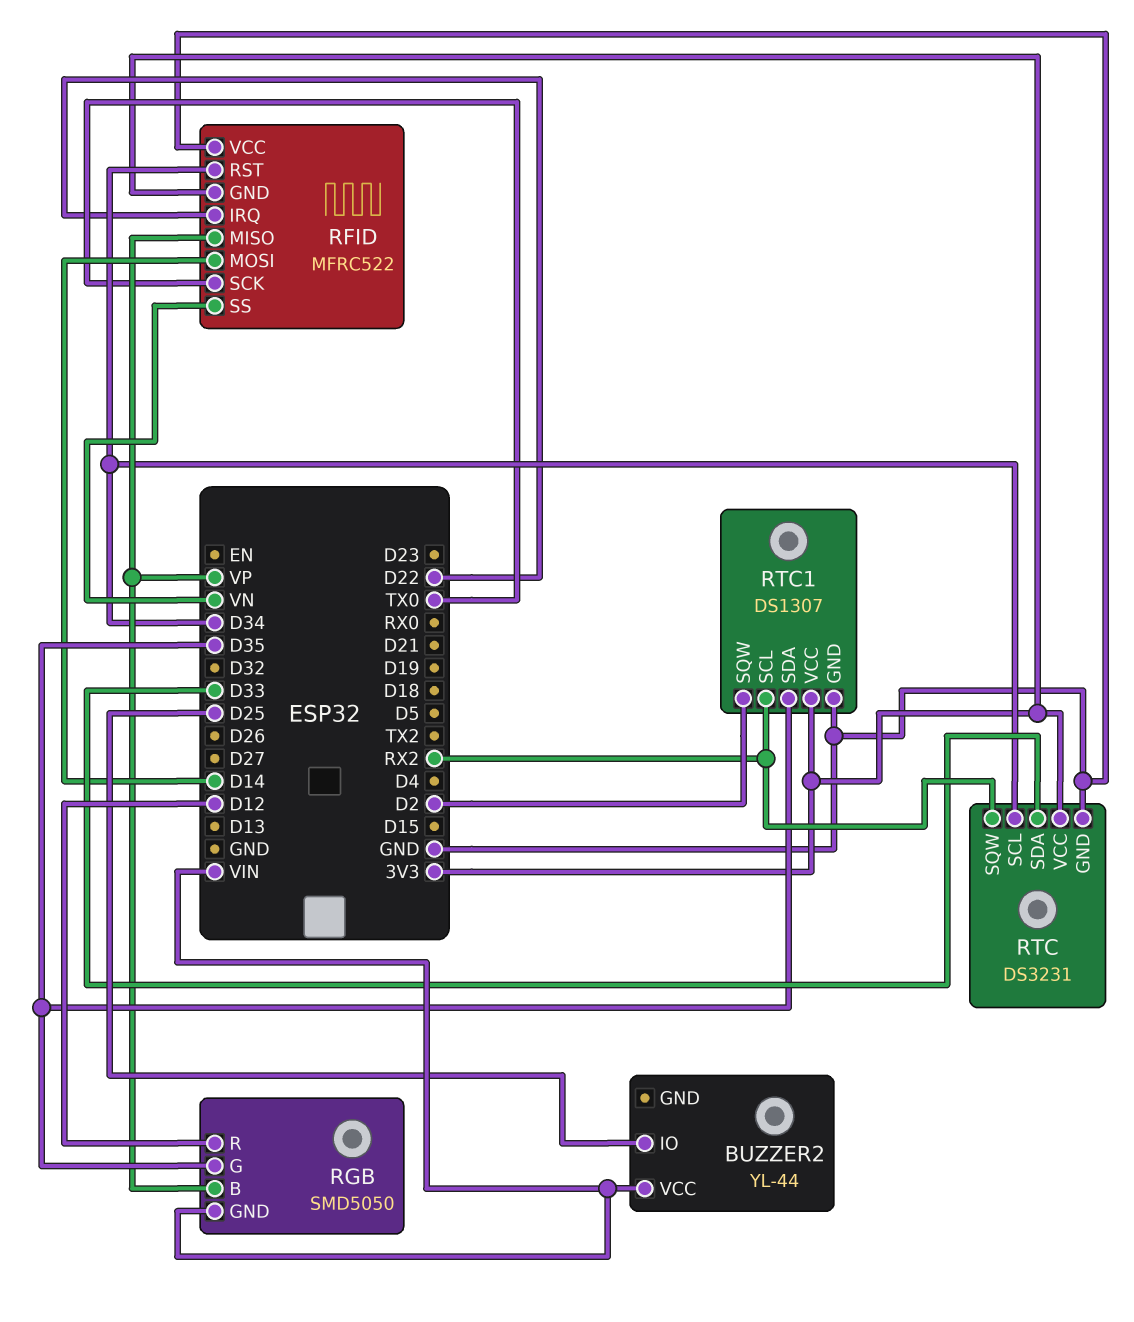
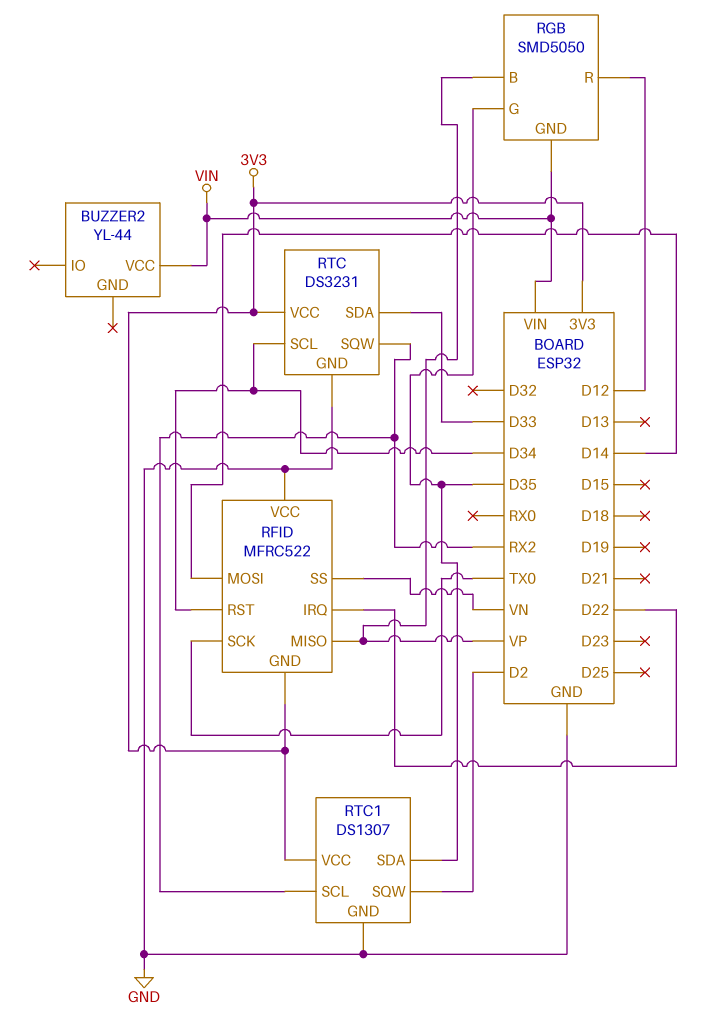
BUZZER2 pin IO: D25 -> none

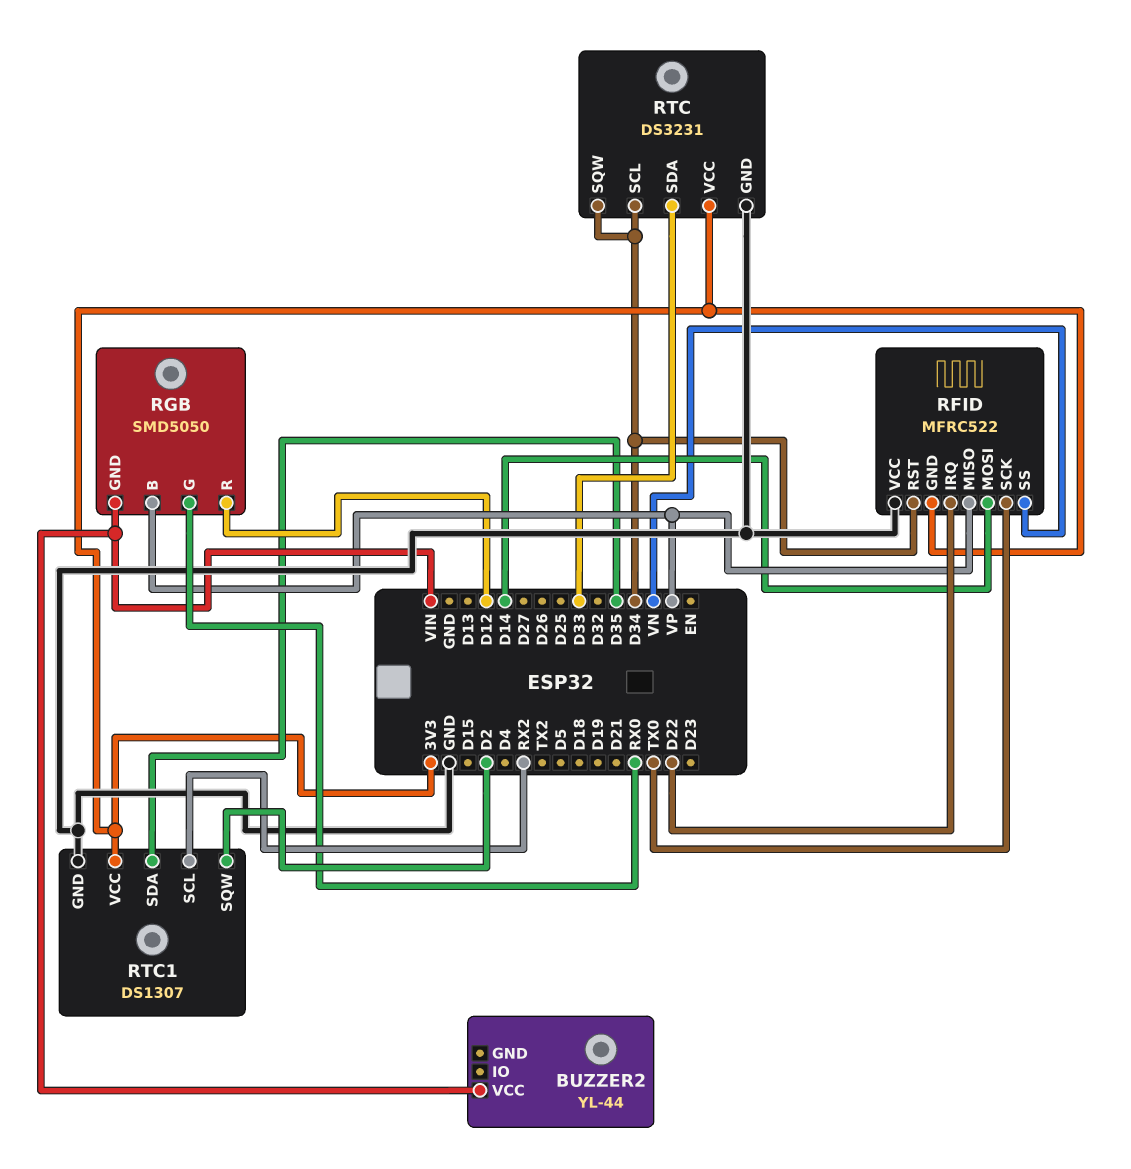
RGB pin G: D35 -> RX0
RTC pin SQW: RX2 -> D34

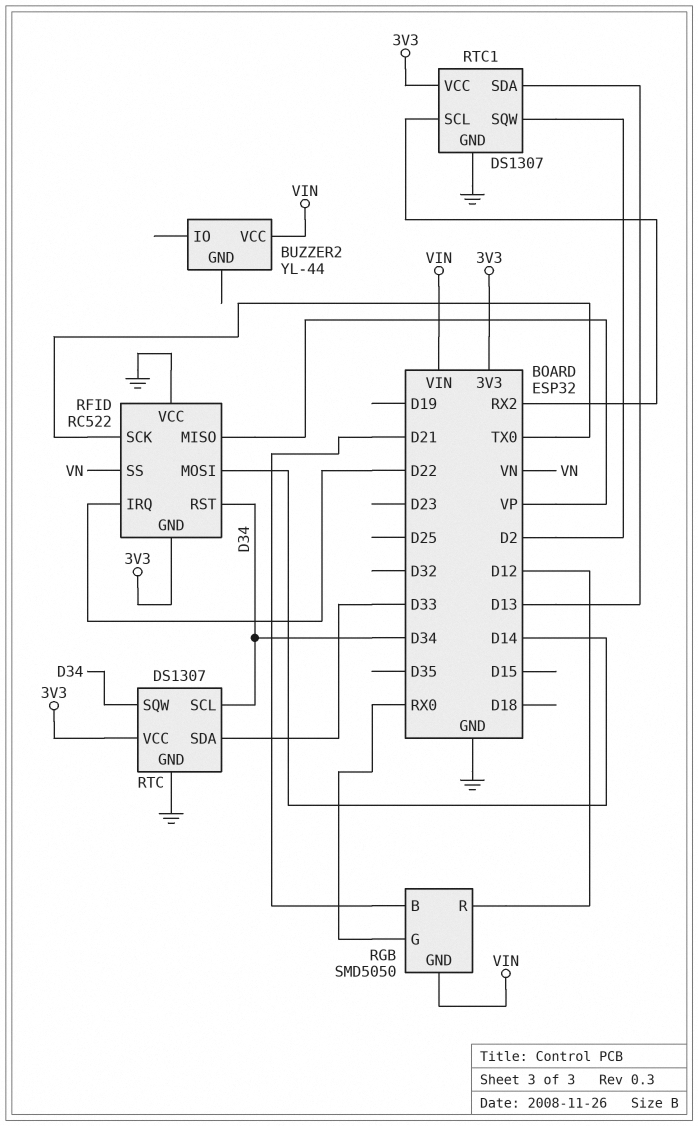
RFID: MFRC522 -> RC522
RGB pin B: VP -> D21
RTC: DS3231 -> DS1307
RTC1 pin SDA: D35 -> D13

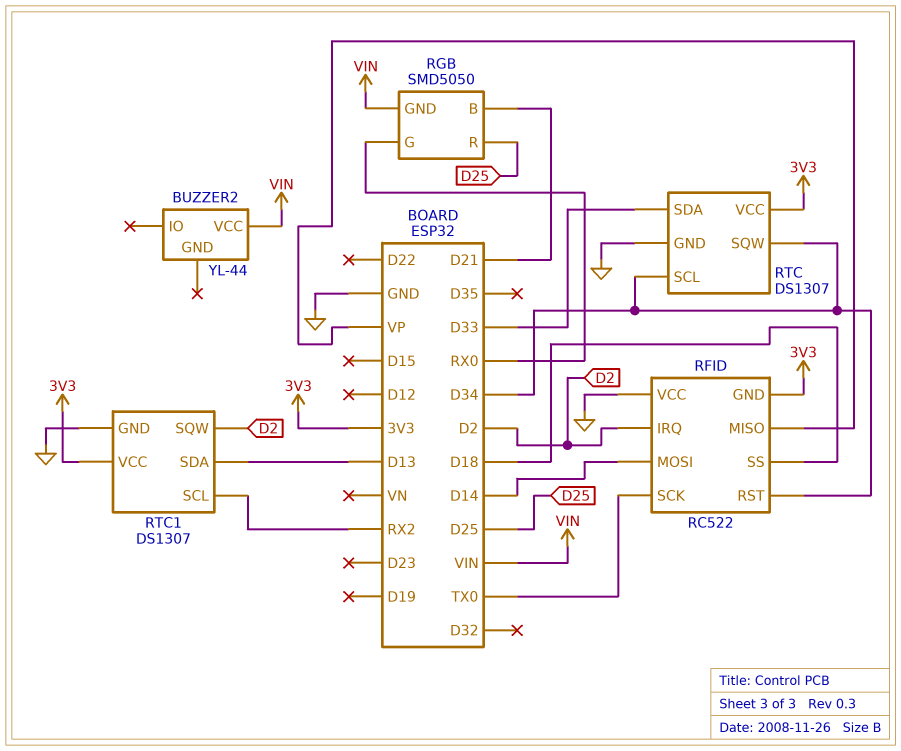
RFID pin IRQ: D22 -> D2
RFID pin SS: VN -> D18
RGB pin R: D12 -> D25

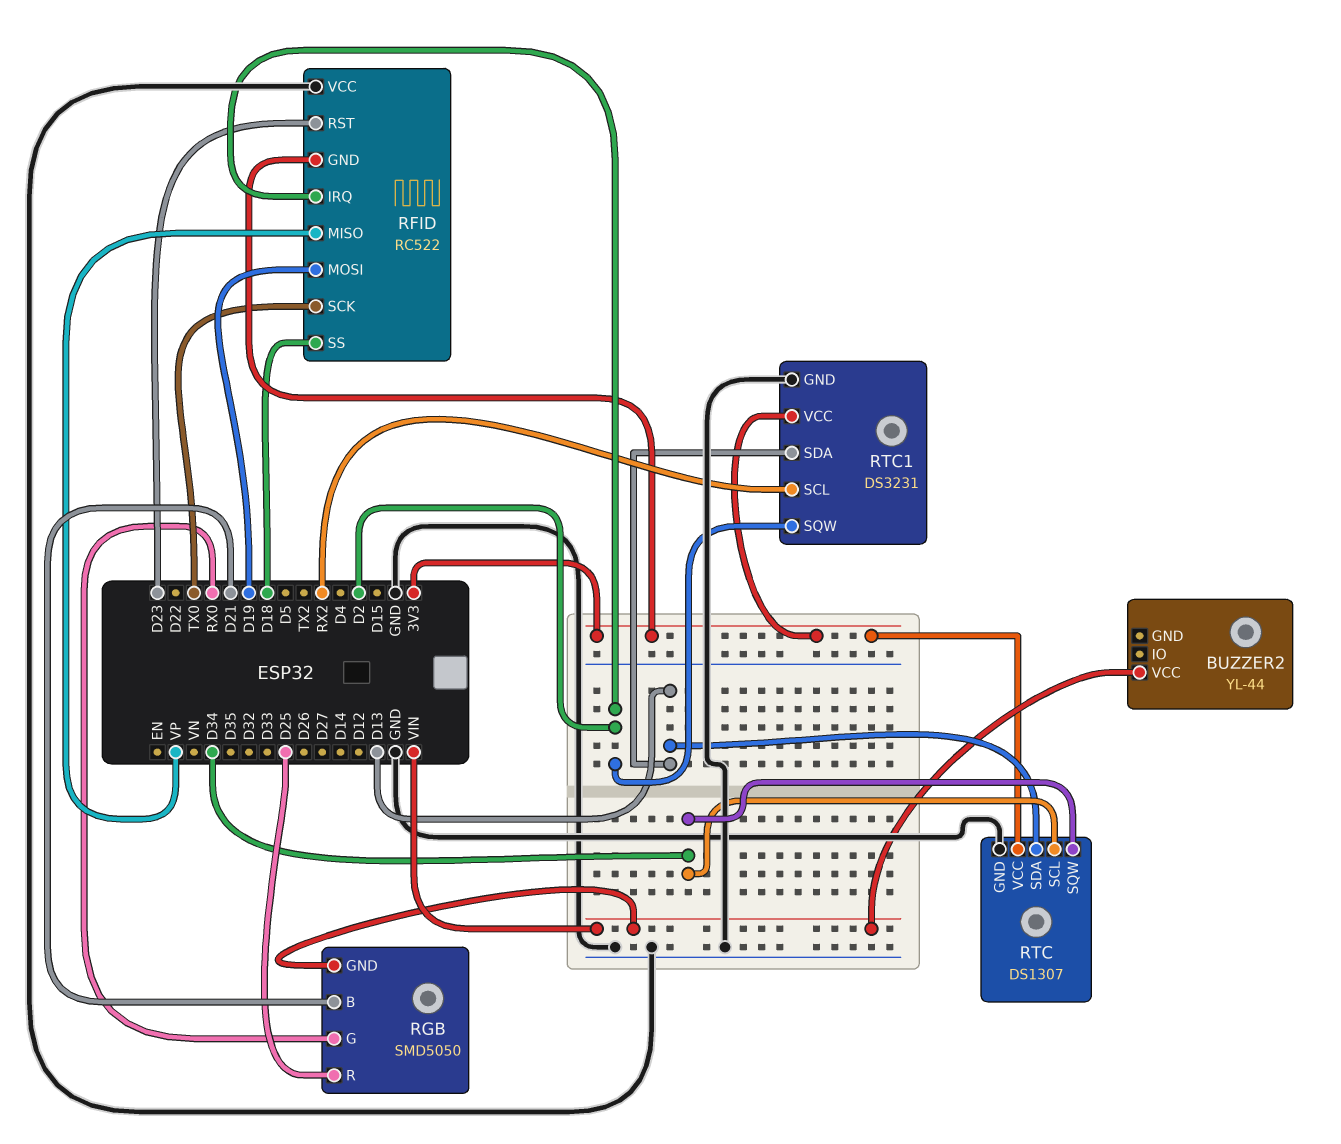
RFID pin MOSI: D14 -> D19
RFID pin RST: D34 -> D23
RTC pin SDA: D33 -> D13
RTC1: DS1307 -> DS3231

